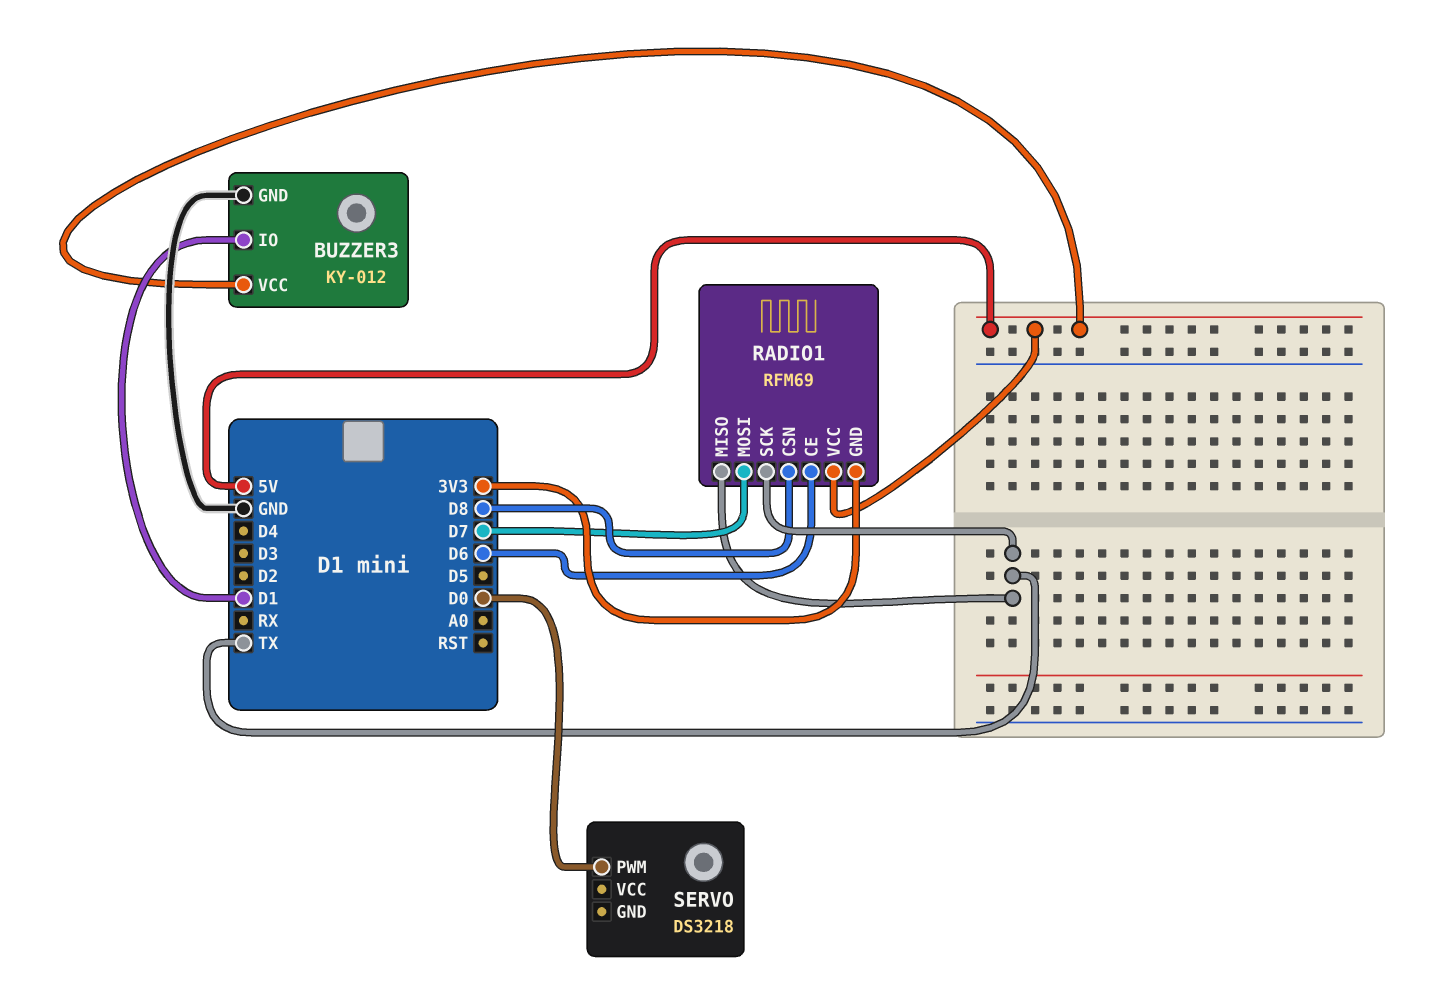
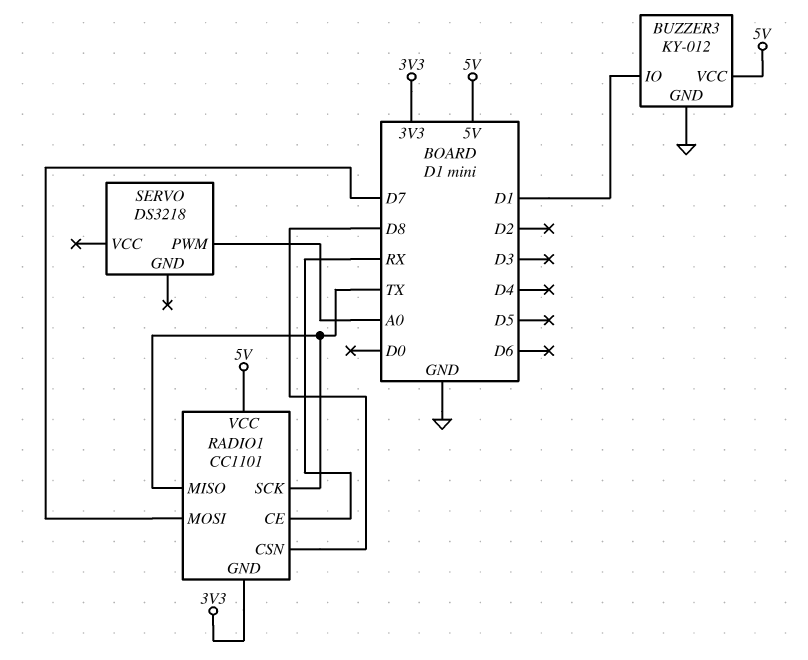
RADIO1: RFM69 -> CC1101
RADIO1 pin CE: D6 -> RX
SERVO pin PWM: D0 -> A0

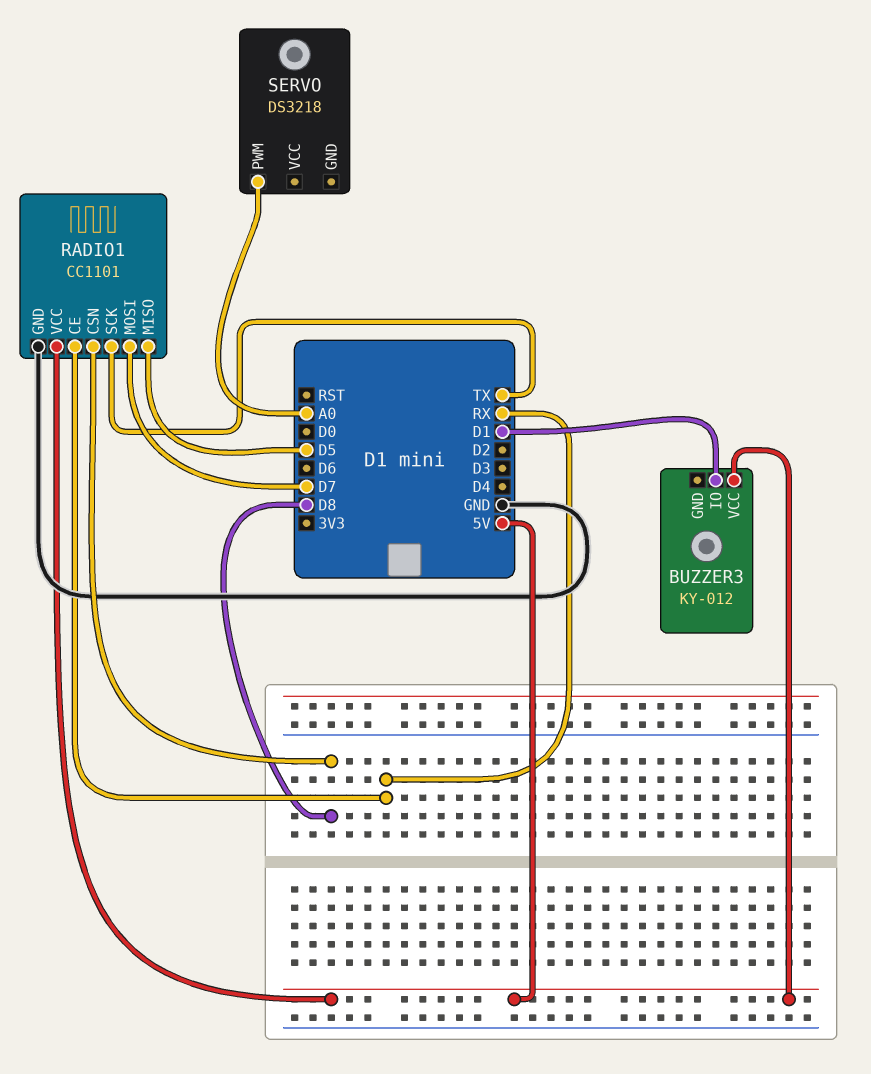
BUZZER3 pin GND: GND -> none
RADIO1 pin GND: 3V3 -> GND
RADIO1 pin MISO: TX -> D5

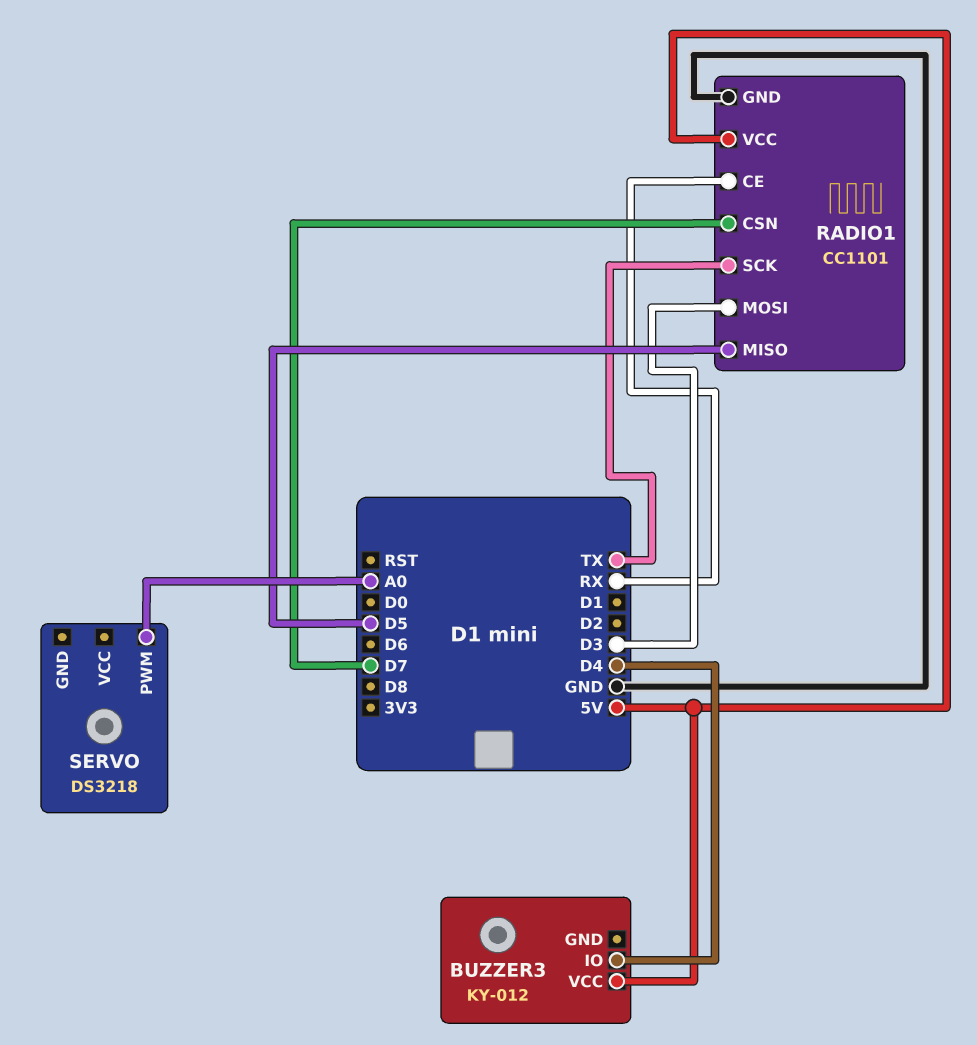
BUZZER3 pin IO: D1 -> D4
RADIO1 pin CSN: D8 -> D7
RADIO1 pin MOSI: D7 -> D3

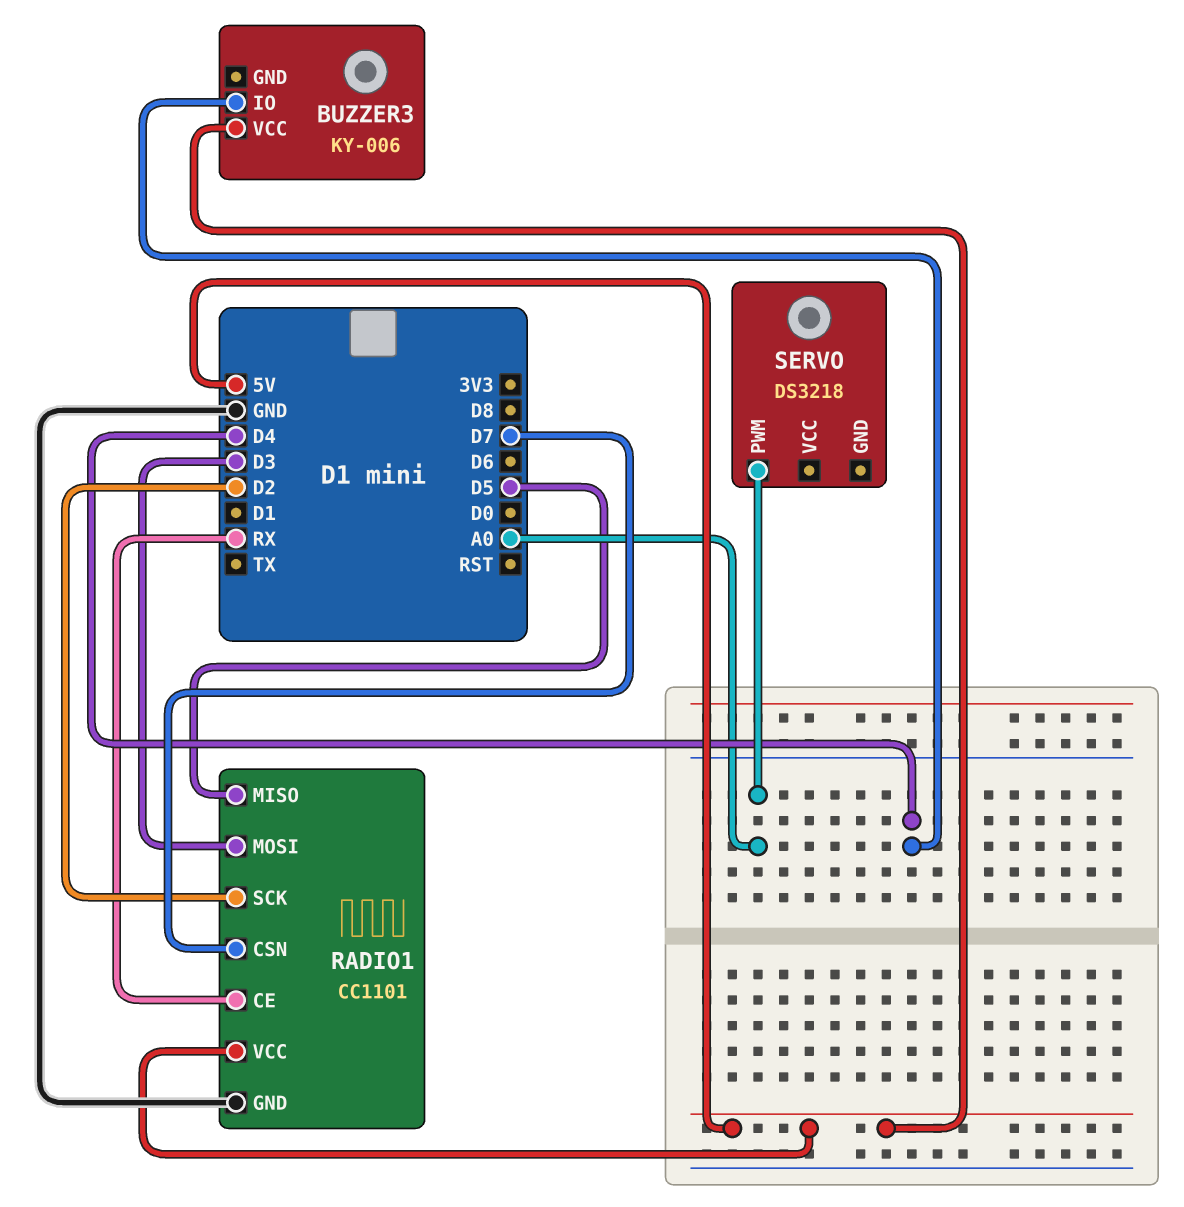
BUZZER3: KY-012 -> KY-006
RADIO1 pin SCK: TX -> D2

